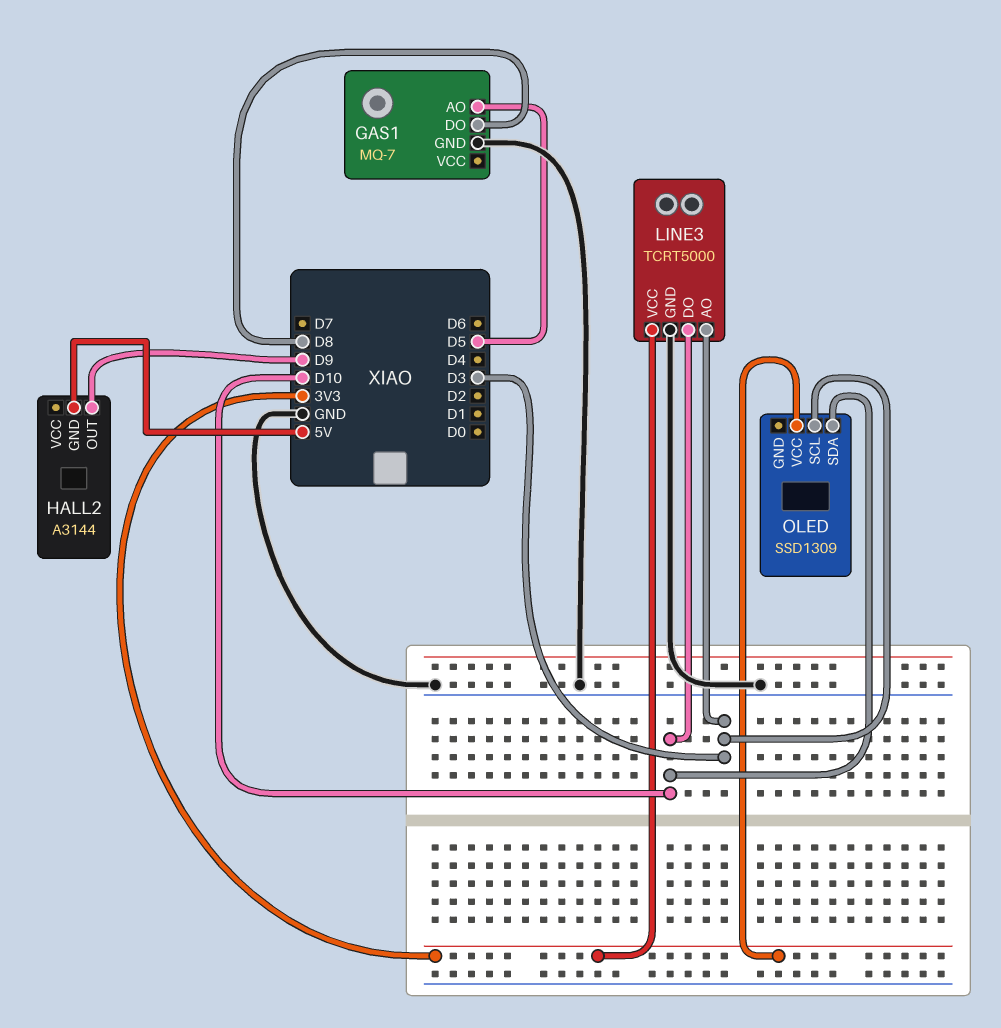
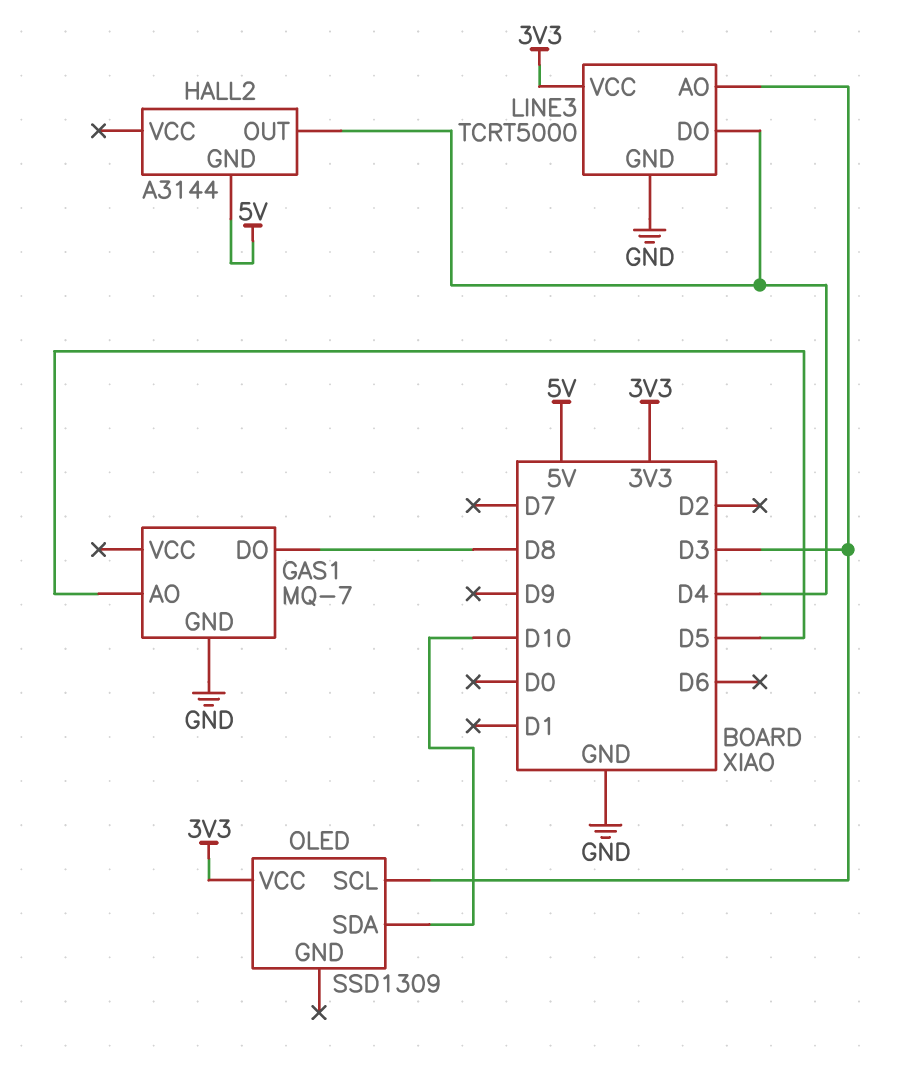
HALL2 pin OUT: D9 -> D4
LINE3 pin DO: D10 -> D4

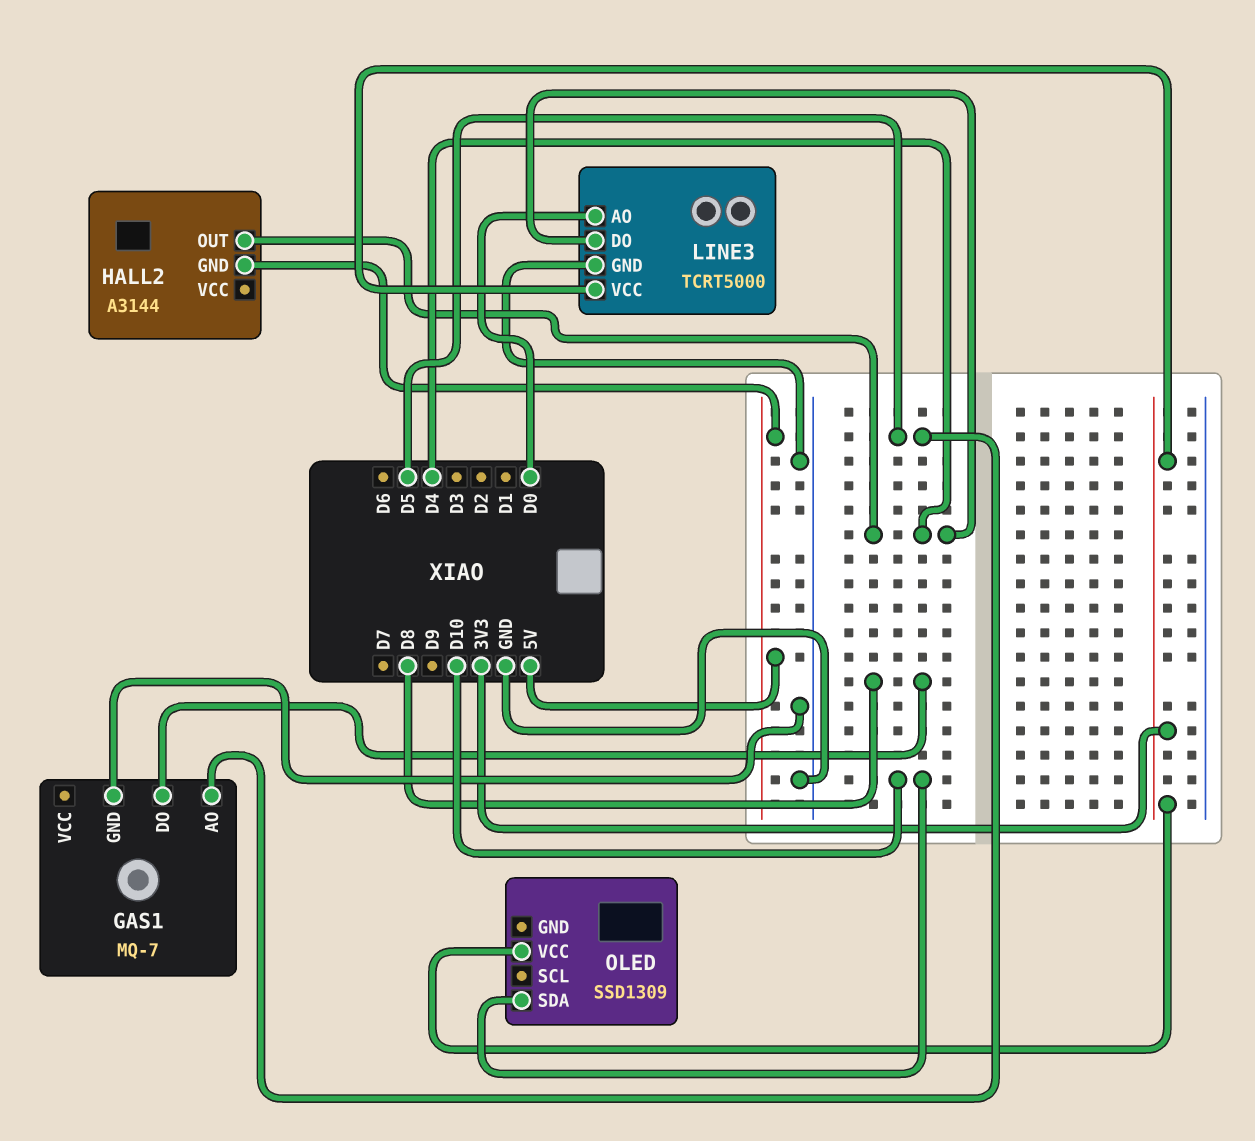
LINE3 pin AO: D3 -> D0
OLED pin SCL: D3 -> none

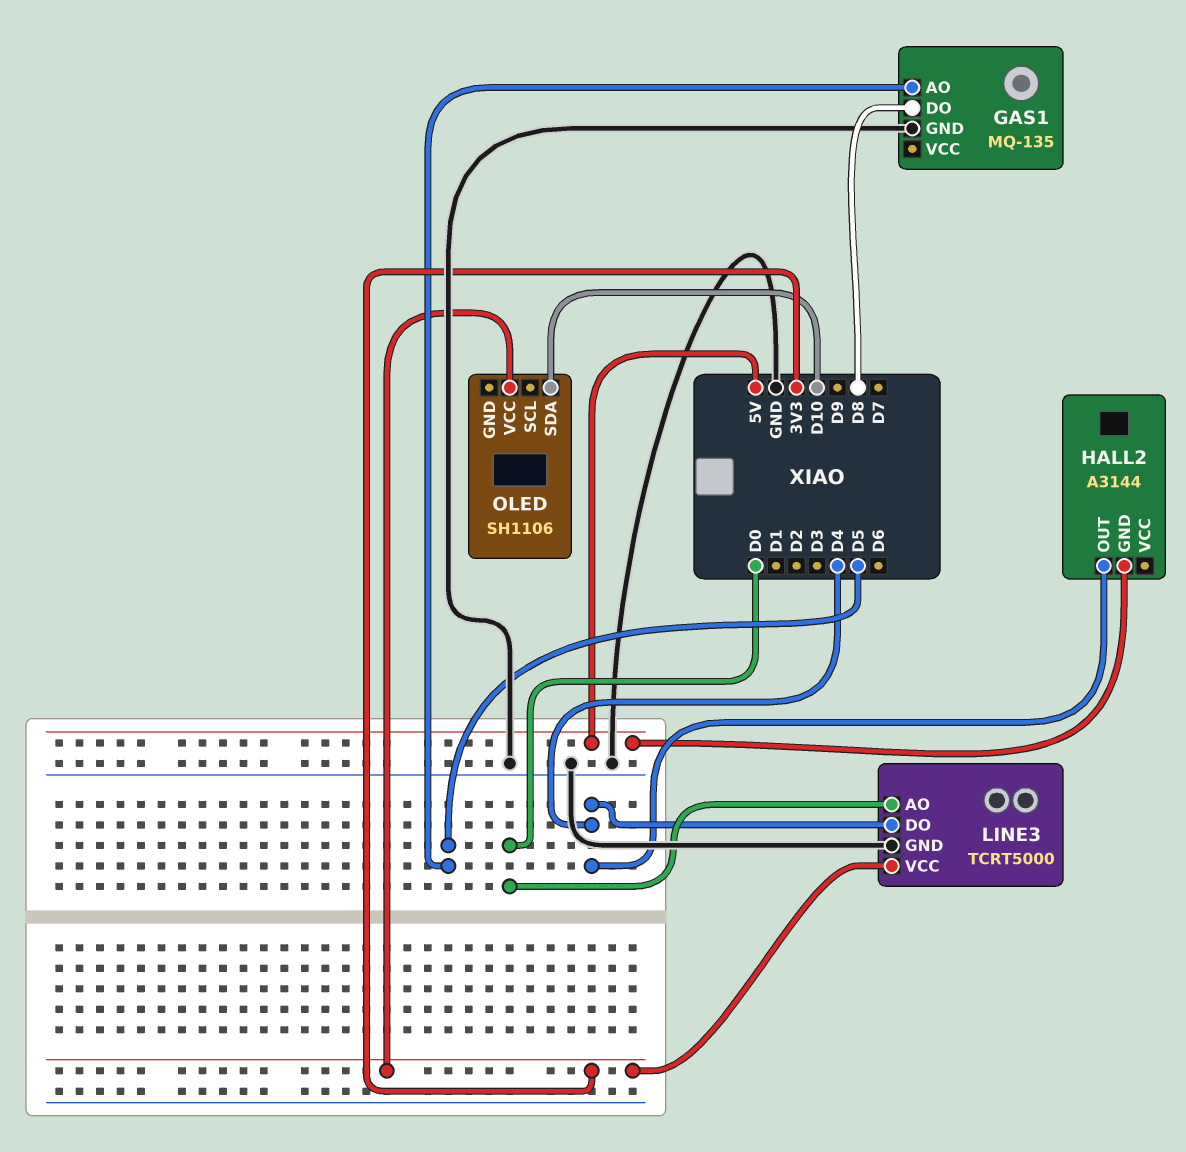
GAS1: MQ-7 -> MQ-135
OLED: SSD1309 -> SH1106

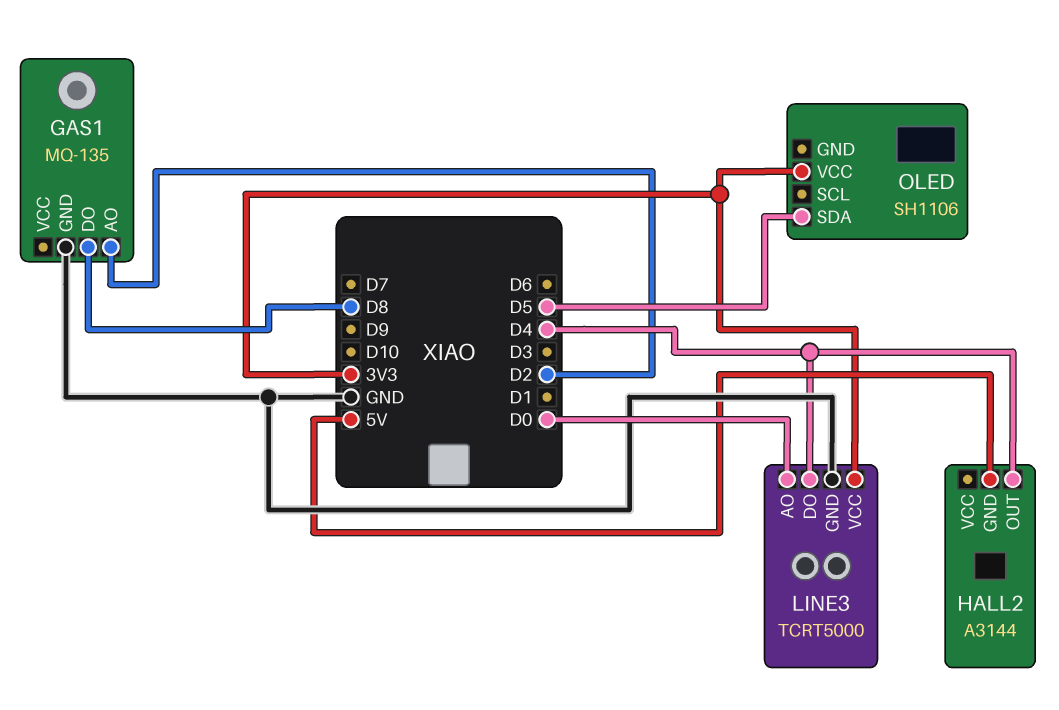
GAS1 pin AO: D5 -> D2
OLED pin SDA: D10 -> D5

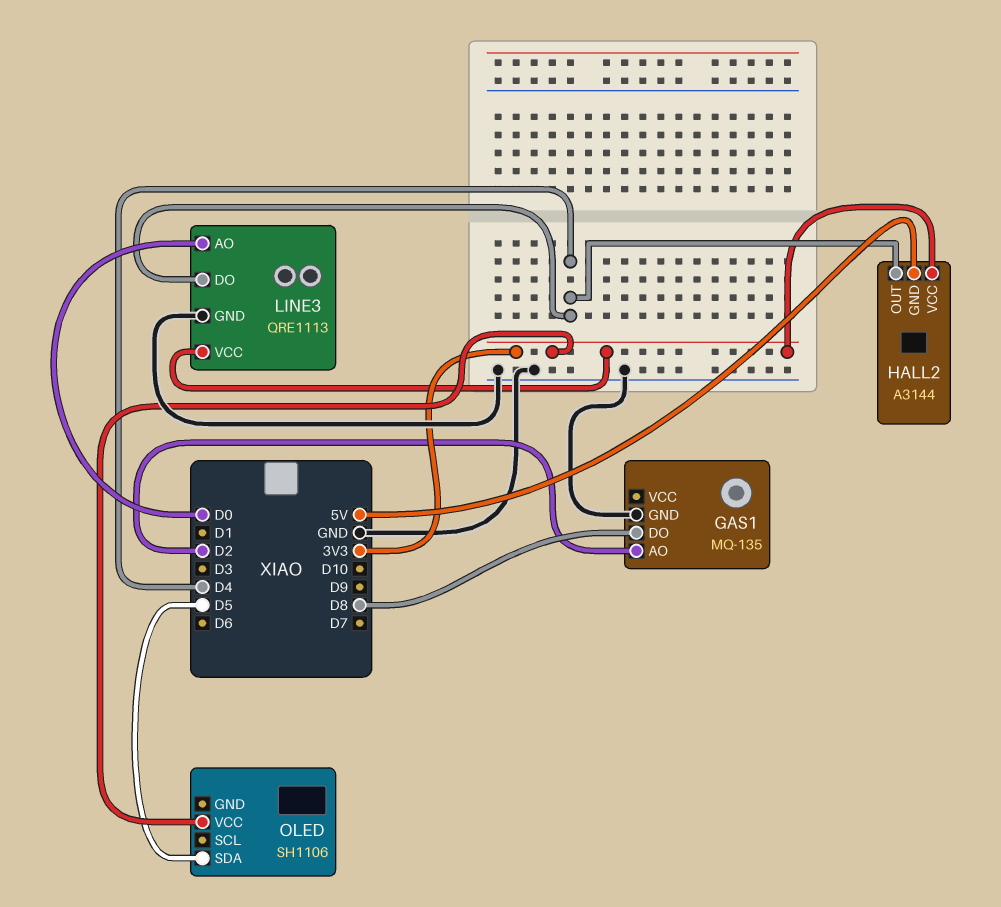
HALL2 pin VCC: none -> 3V3
LINE3: TCRT5000 -> QRE1113

